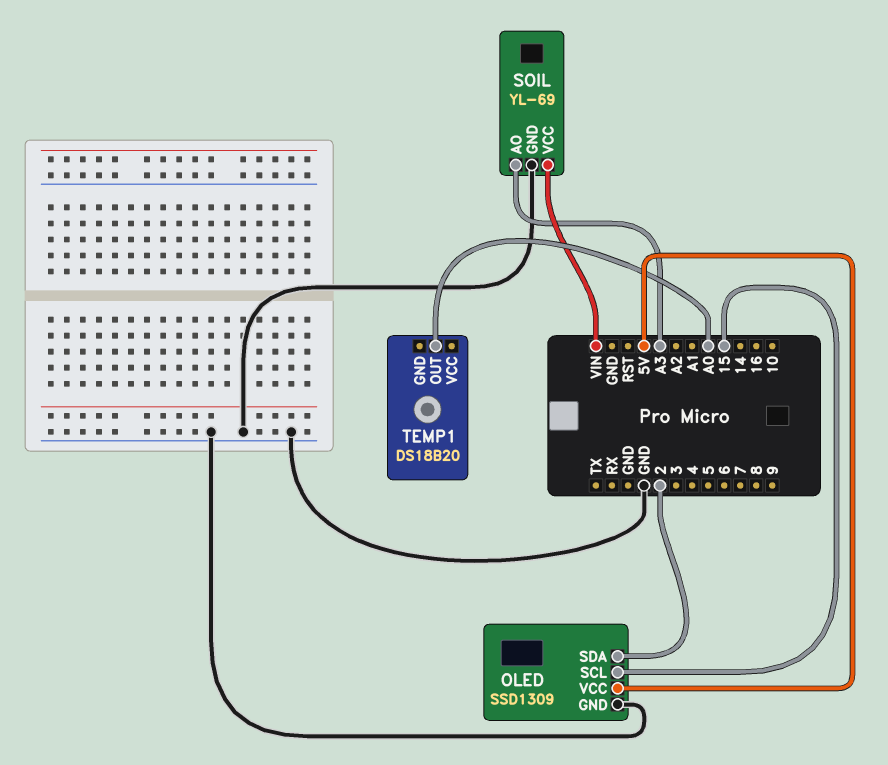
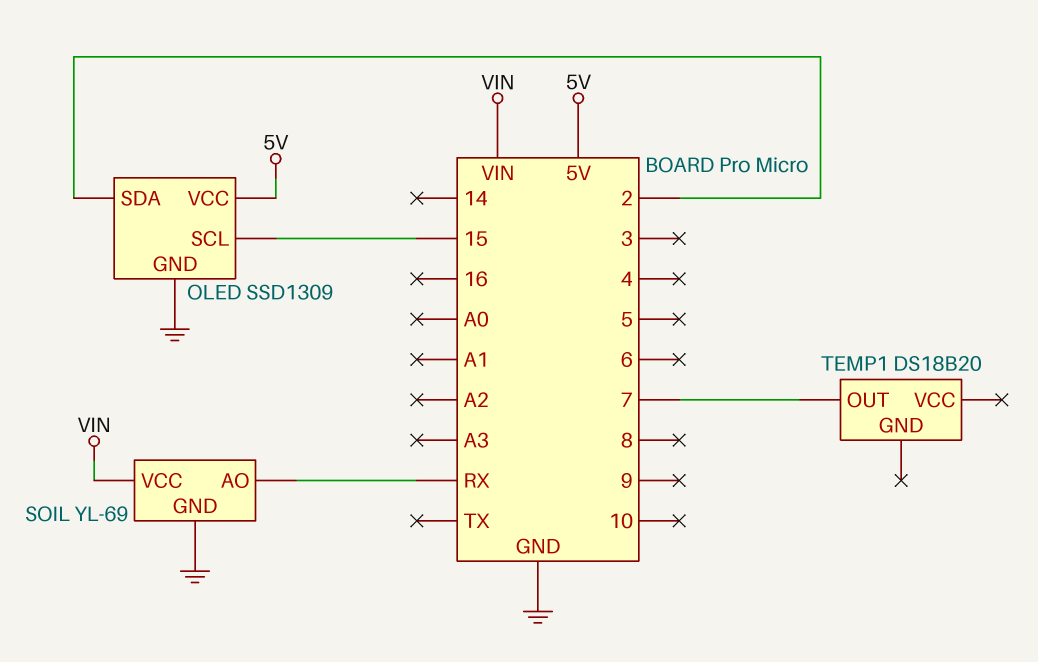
SOIL pin AO: A3 -> RX
TEMP1 pin OUT: A0 -> 7

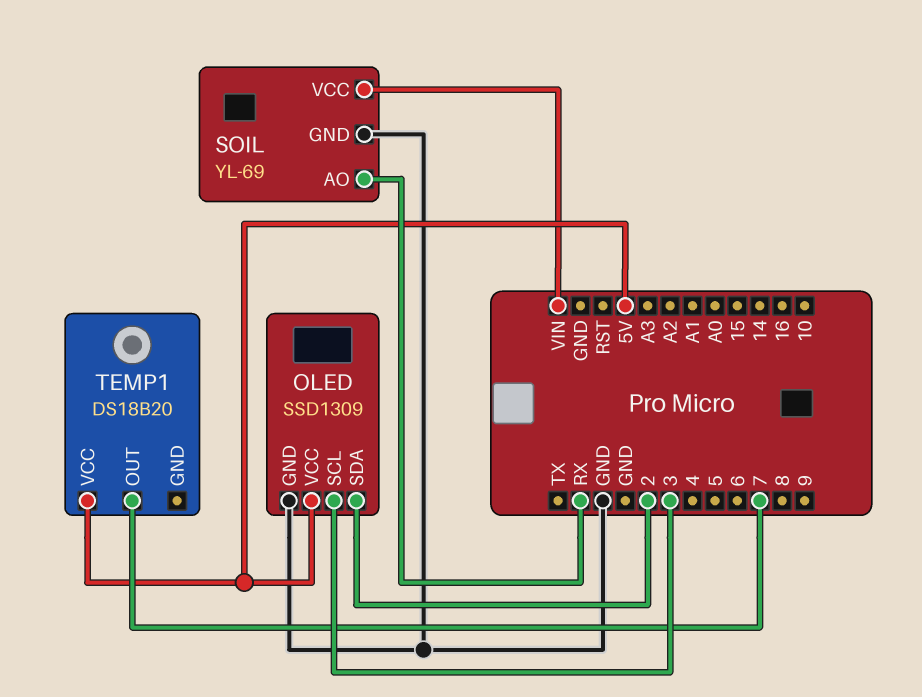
OLED pin SCL: 15 -> 3
TEMP1 pin VCC: none -> 5V

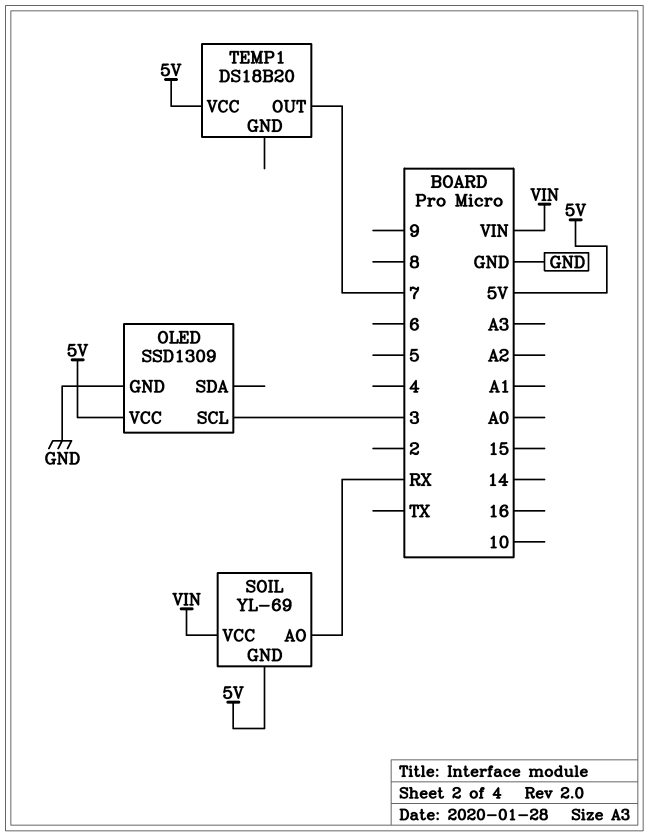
OLED pin SDA: 2 -> none
SOIL pin GND: GND -> 5V

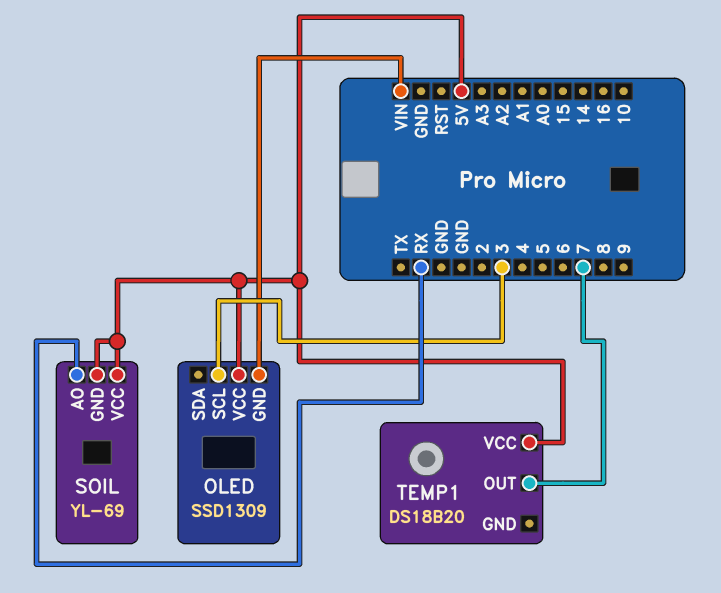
OLED pin GND: GND -> VIN
SOIL pin VCC: VIN -> 5V

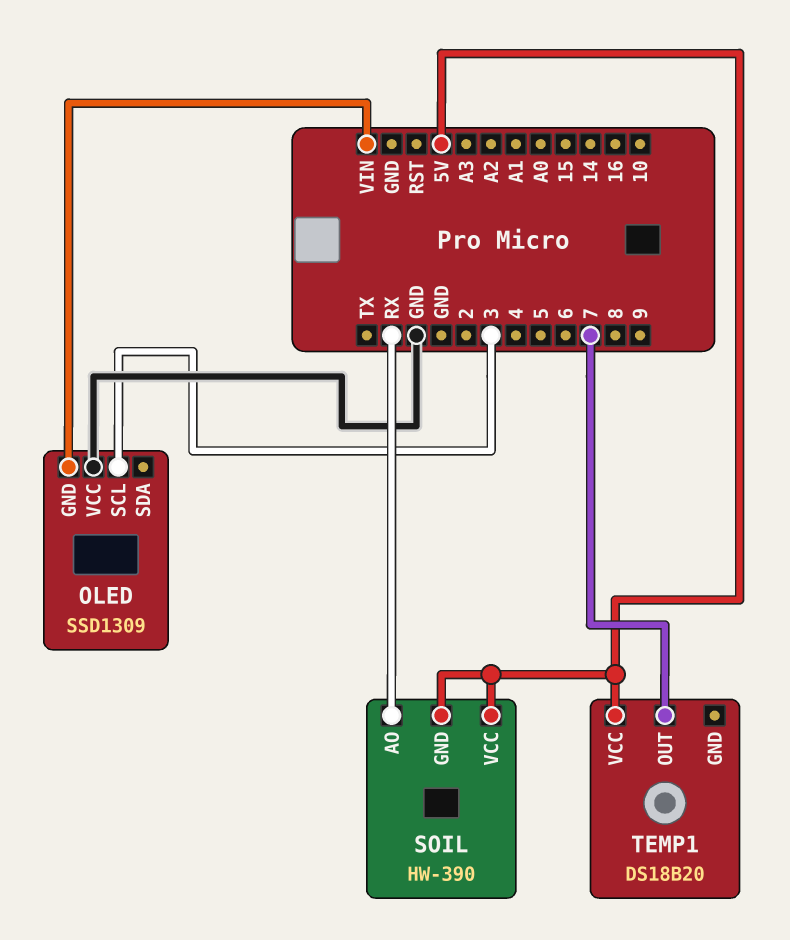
OLED pin VCC: 5V -> GND
SOIL: YL-69 -> HW-390

